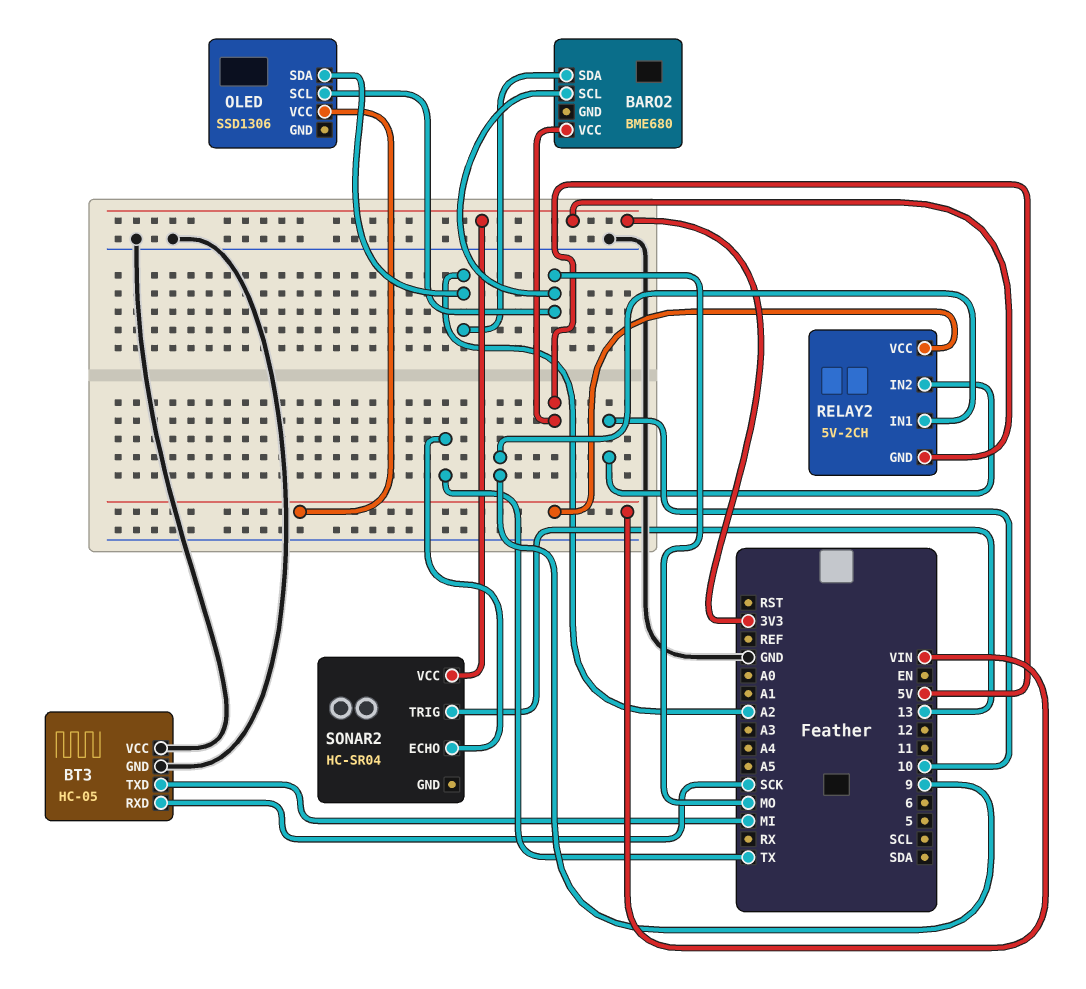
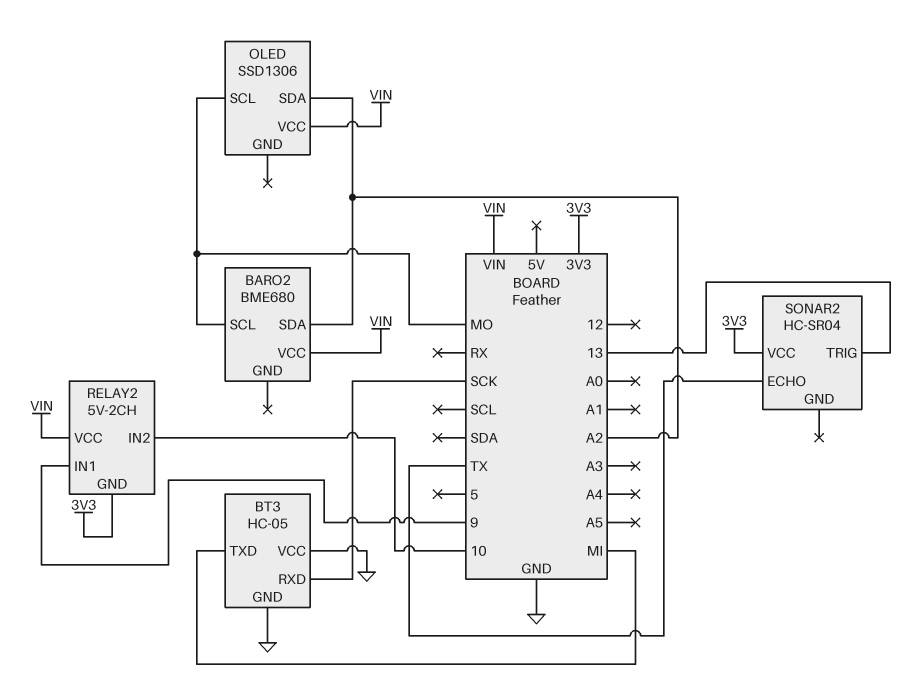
BARO2 pin VCC: 5V -> VIN

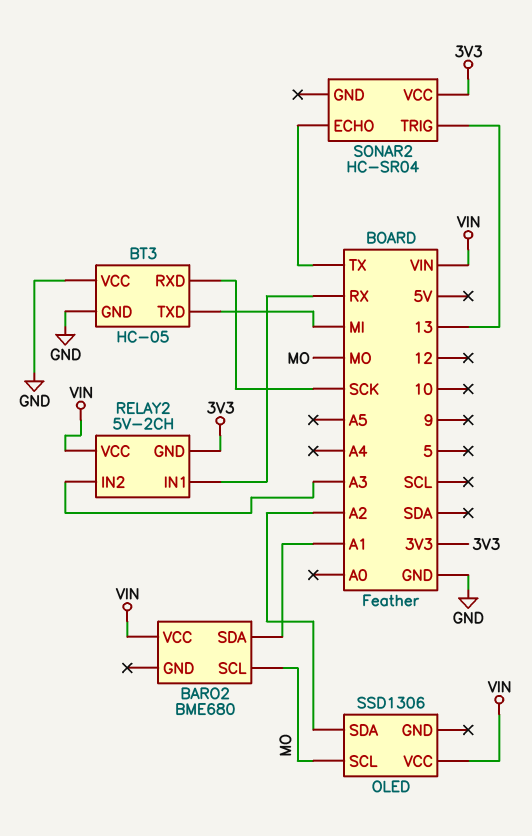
BARO2 pin SDA: A2 -> A1
RELAY2 pin IN1: 9 -> RX
RELAY2 pin IN2: 10 -> A3

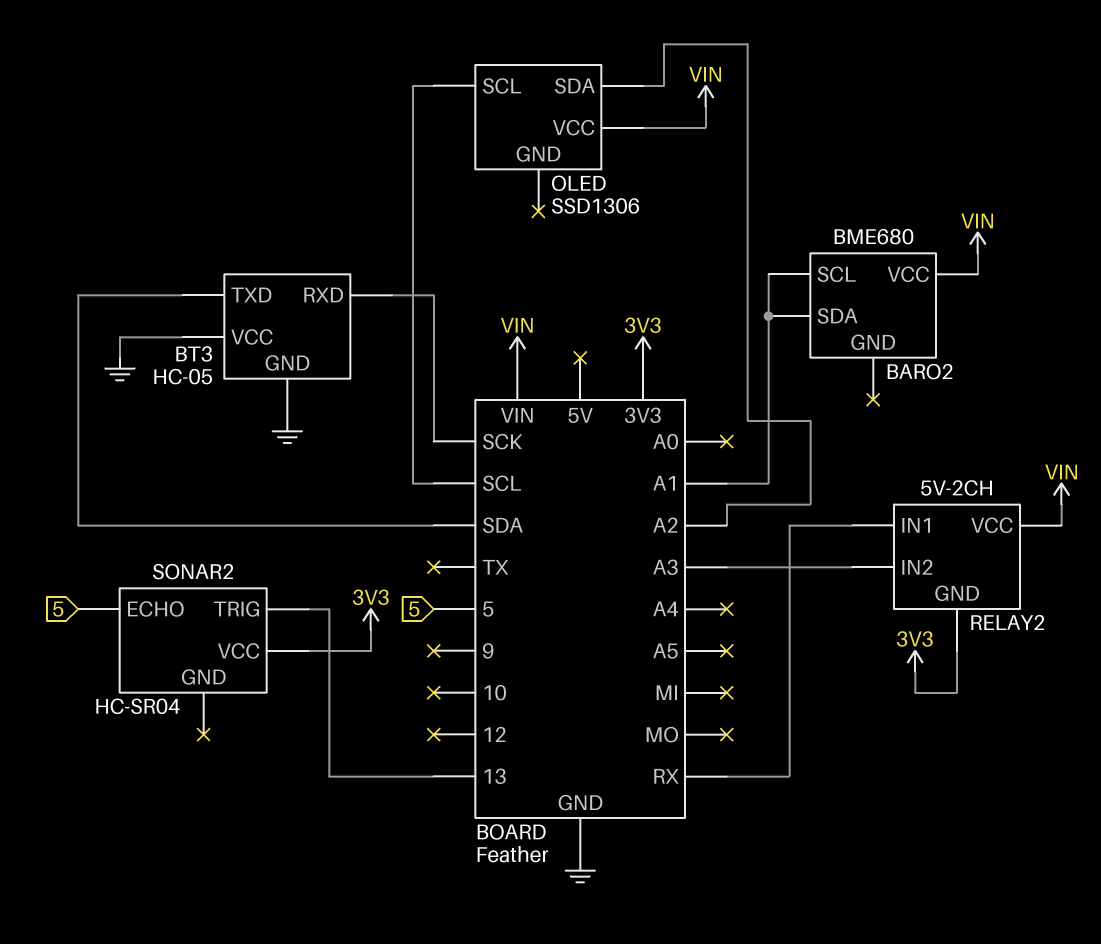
BARO2 pin SCL: MO -> A1
BT3 pin TXD: MI -> SDA
OLED pin SCL: MO -> SCL
SONAR2 pin ECHO: TX -> 5

